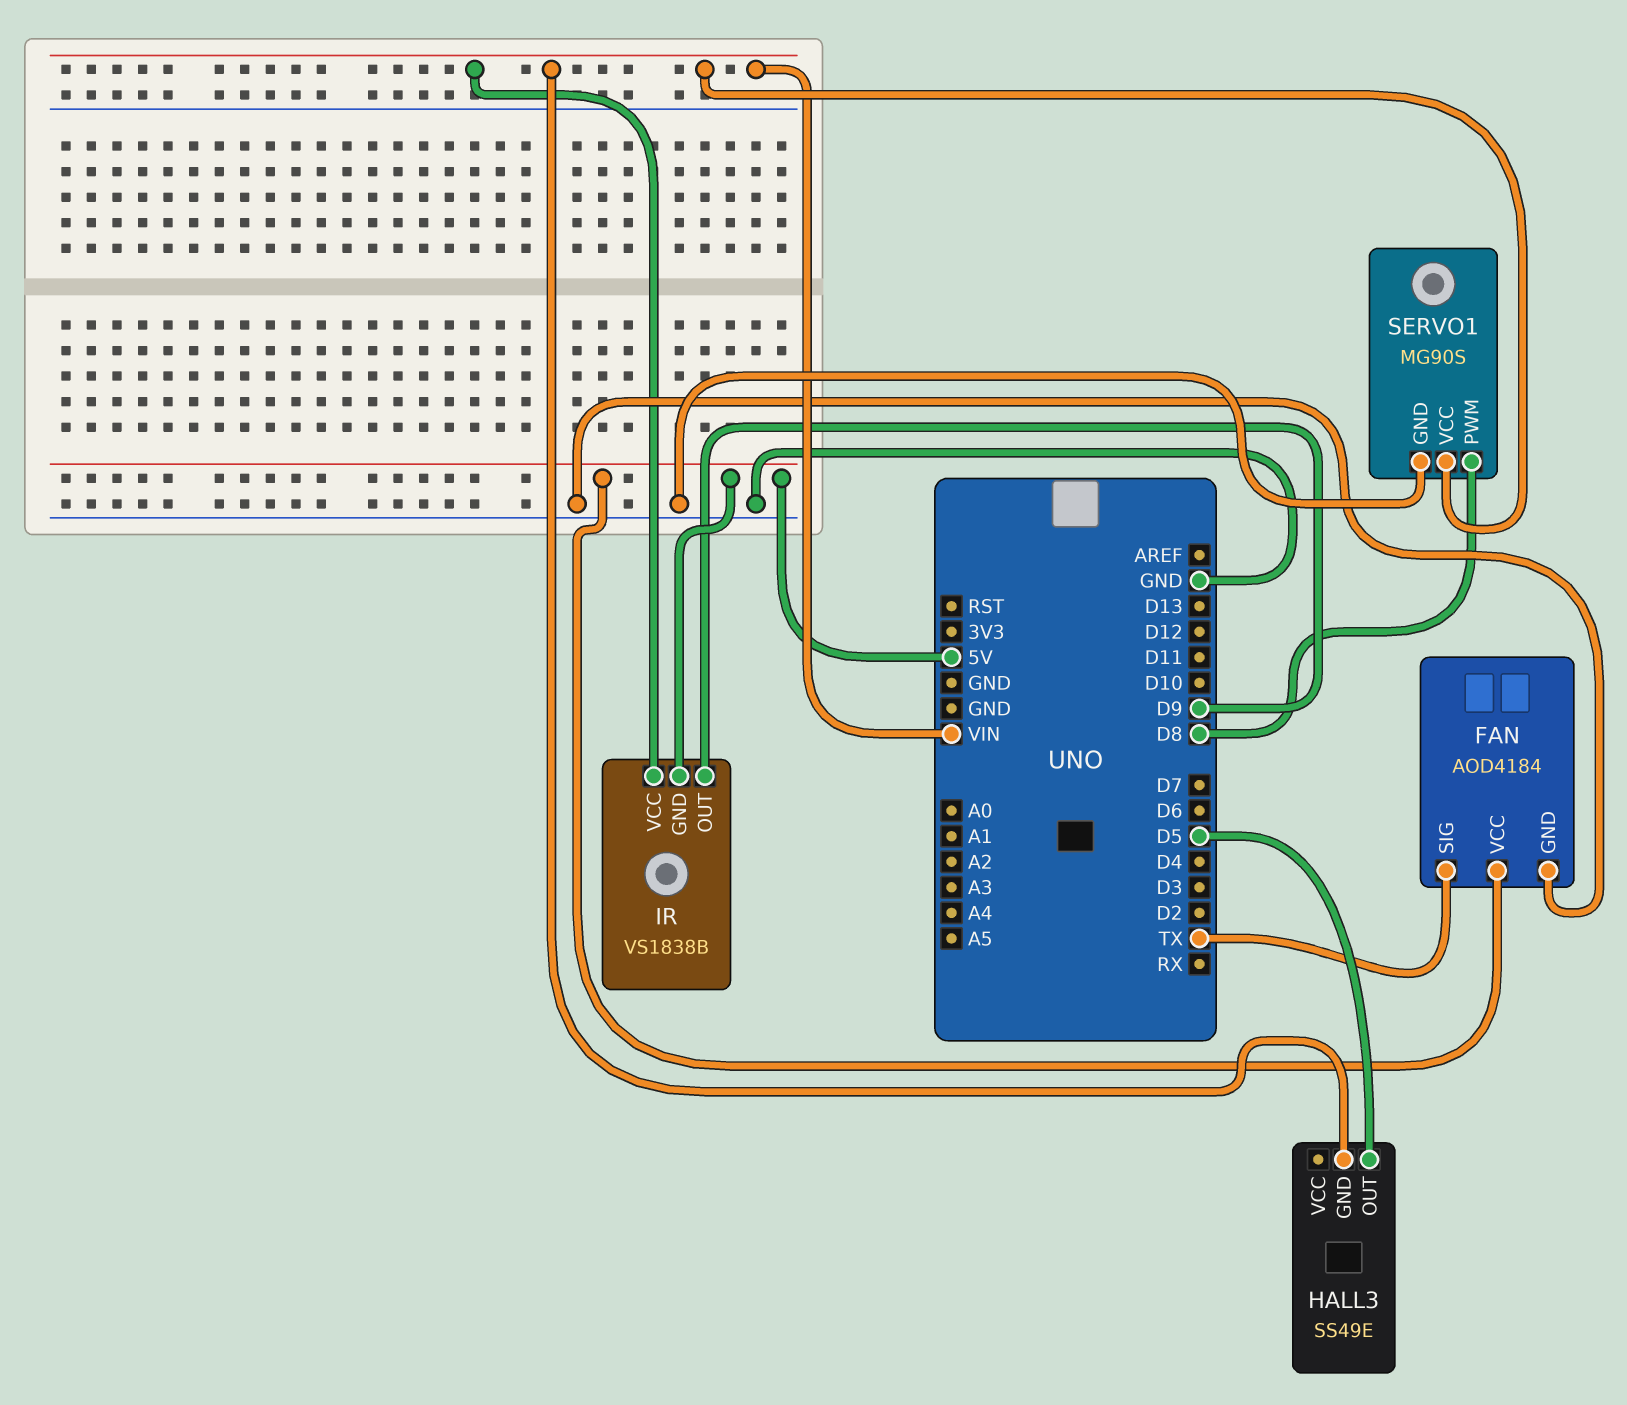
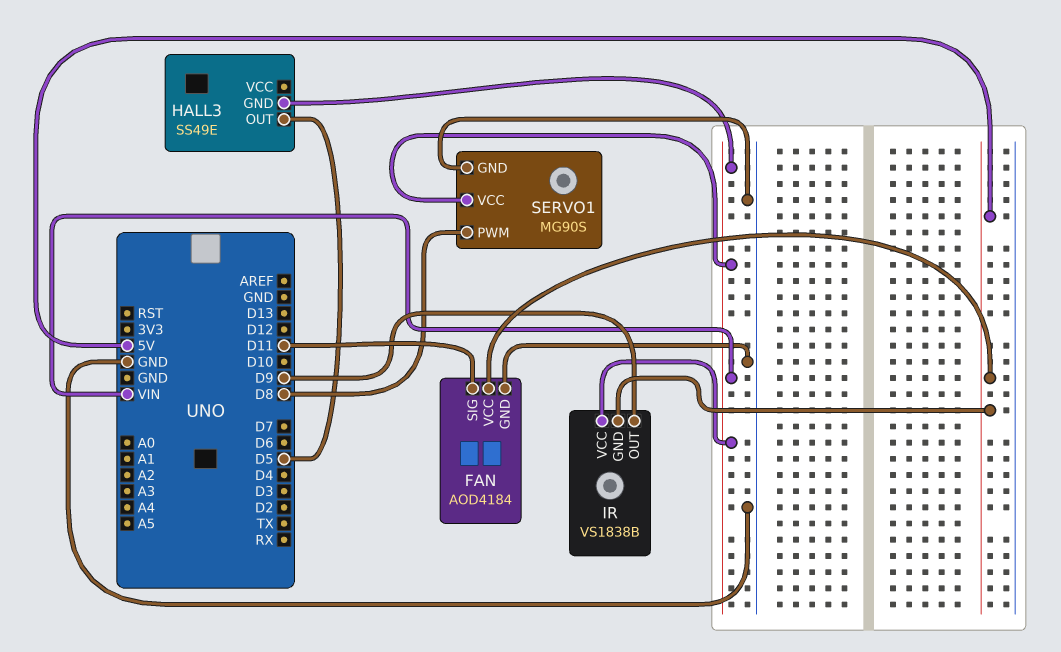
FAN pin SIG: TX -> D11

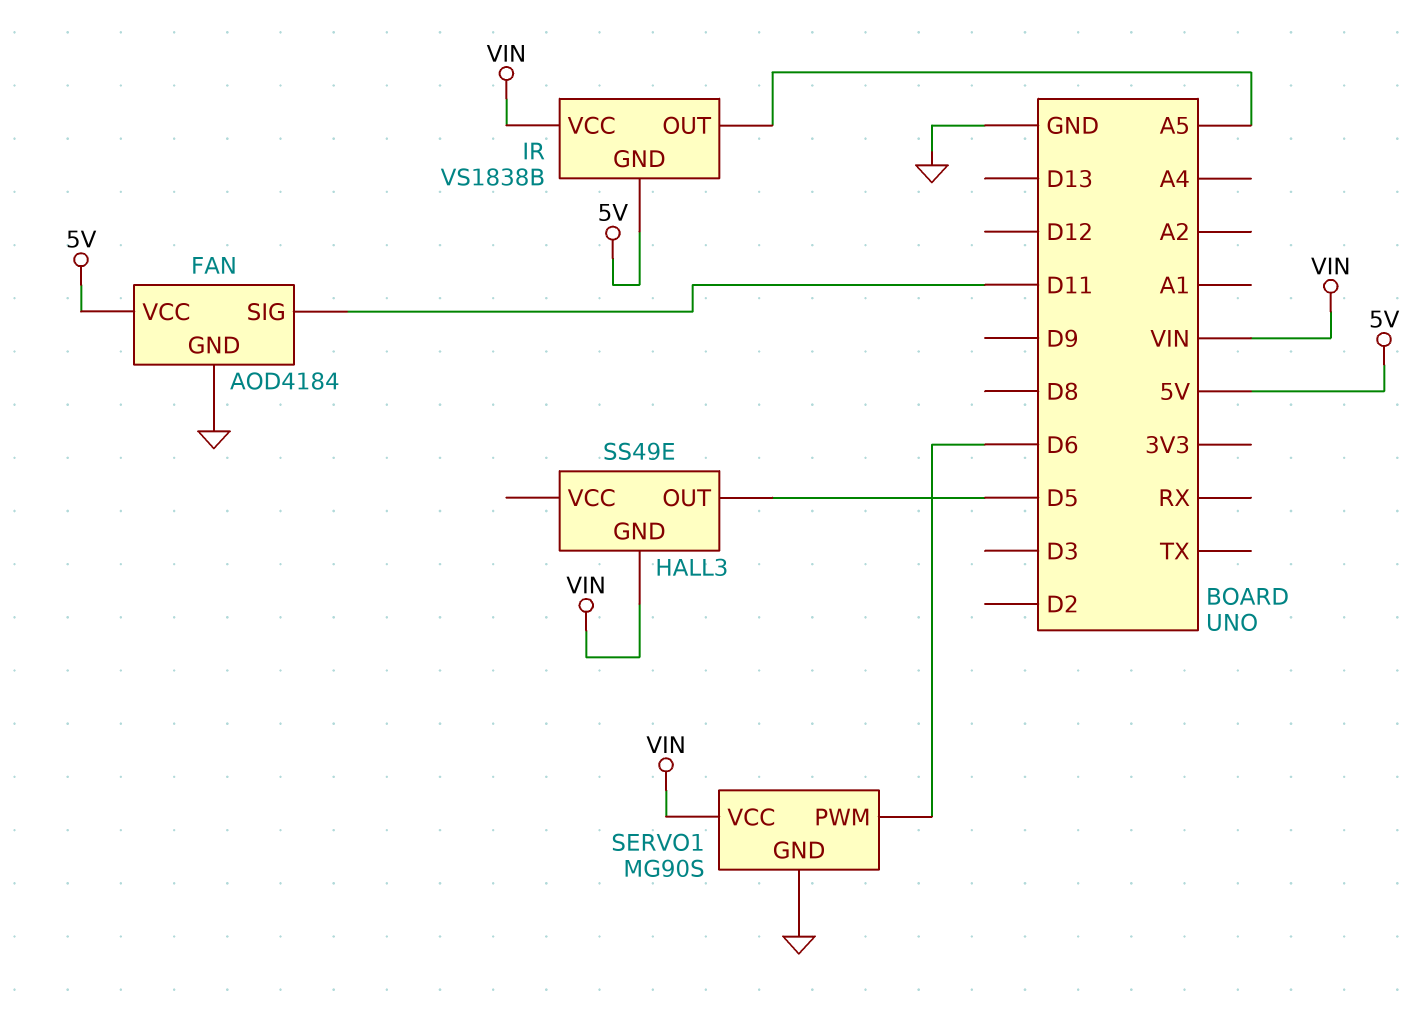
IR pin OUT: D9 -> A5
SERVO1 pin PWM: D8 -> D6

